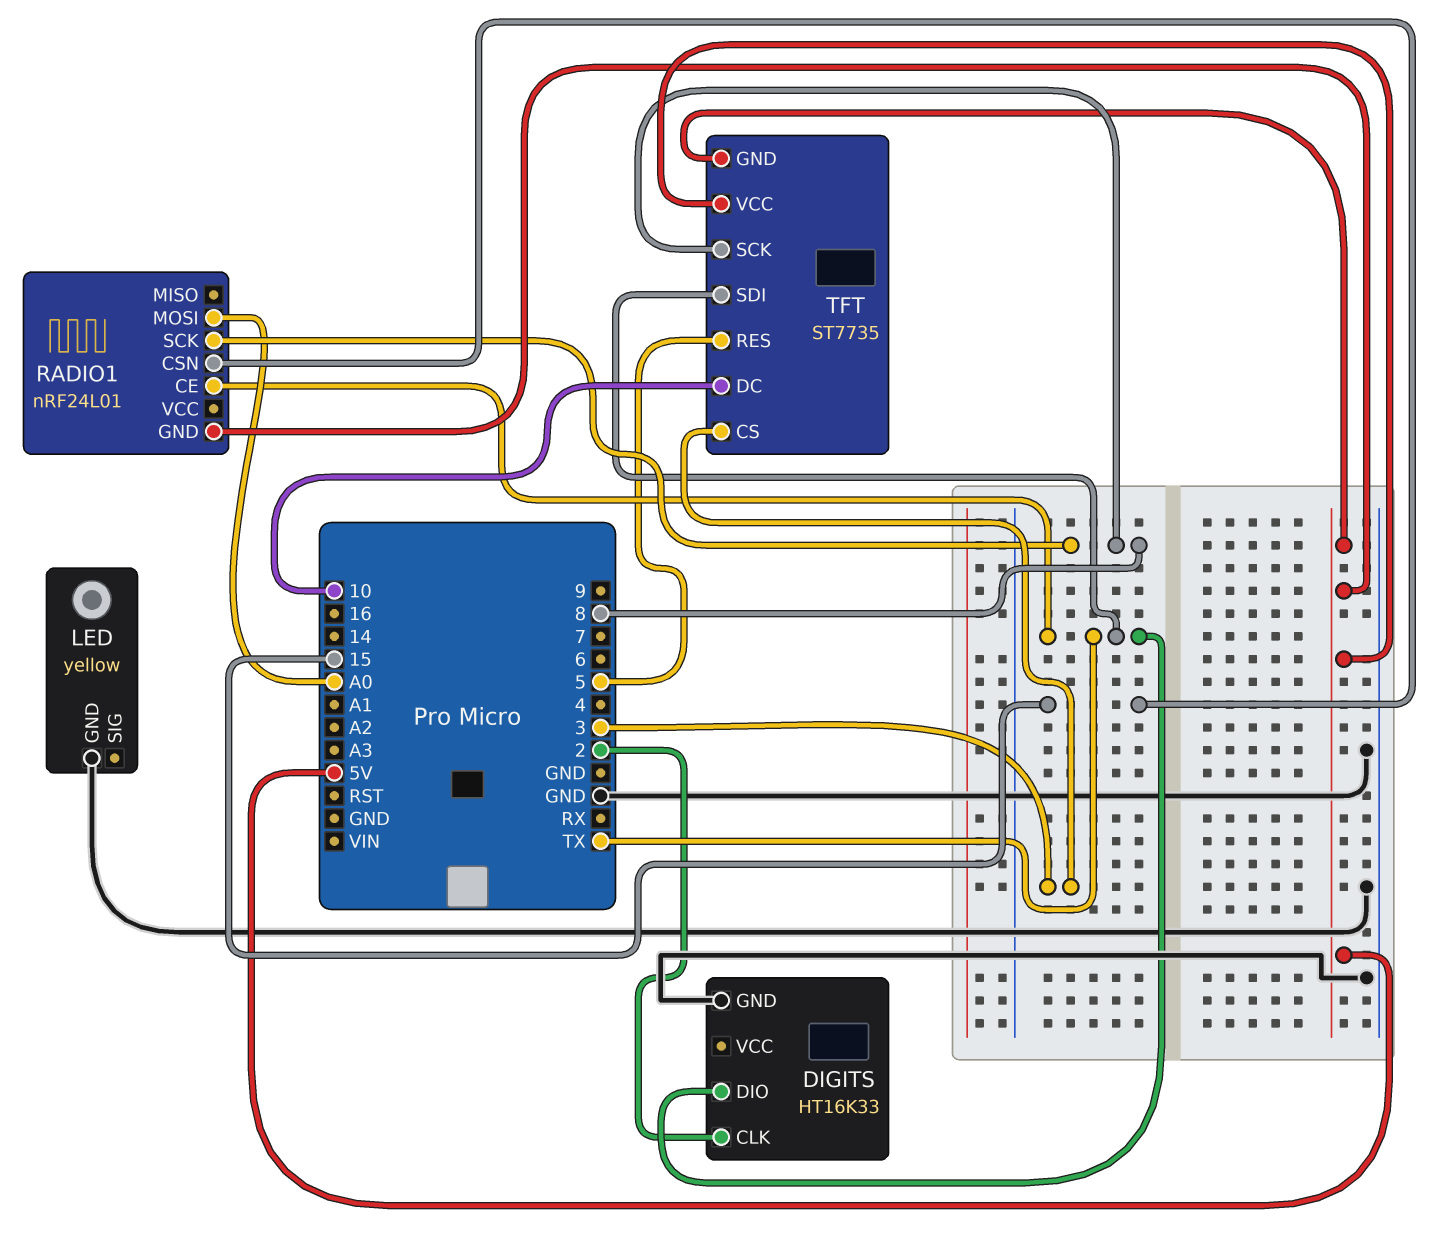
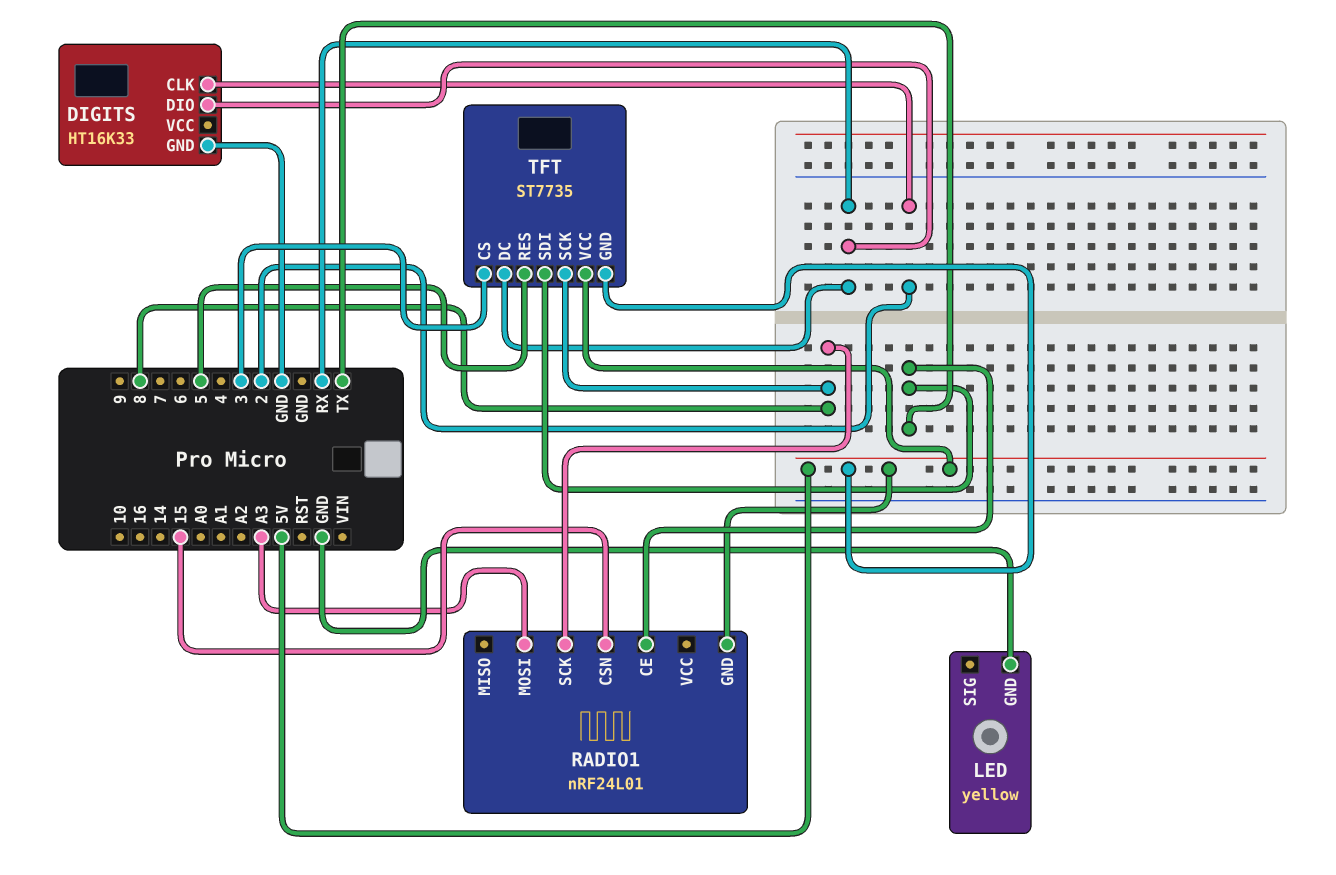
DIGITS pin DIO: TX -> RX
RADIO1 pin MOSI: A0 -> A3
TFT pin DC: 10 -> RX

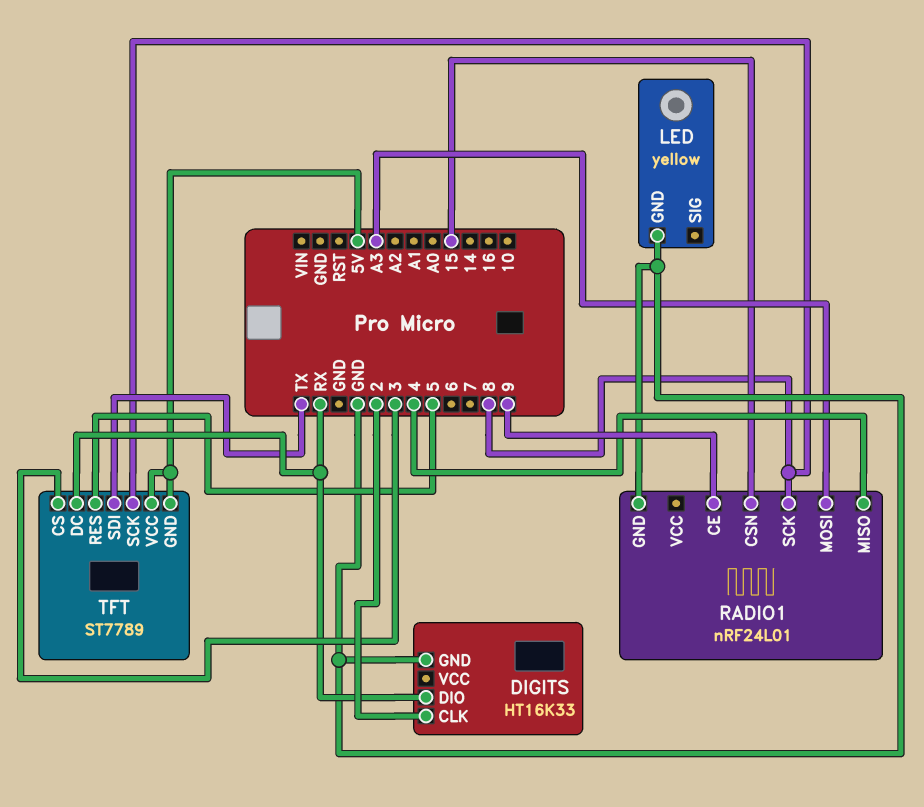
RADIO1 pin CE: TX -> 9
RADIO1 pin GND: 5V -> GND
RADIO1 pin MISO: none -> 4
TFT: ST7735 -> ST7789

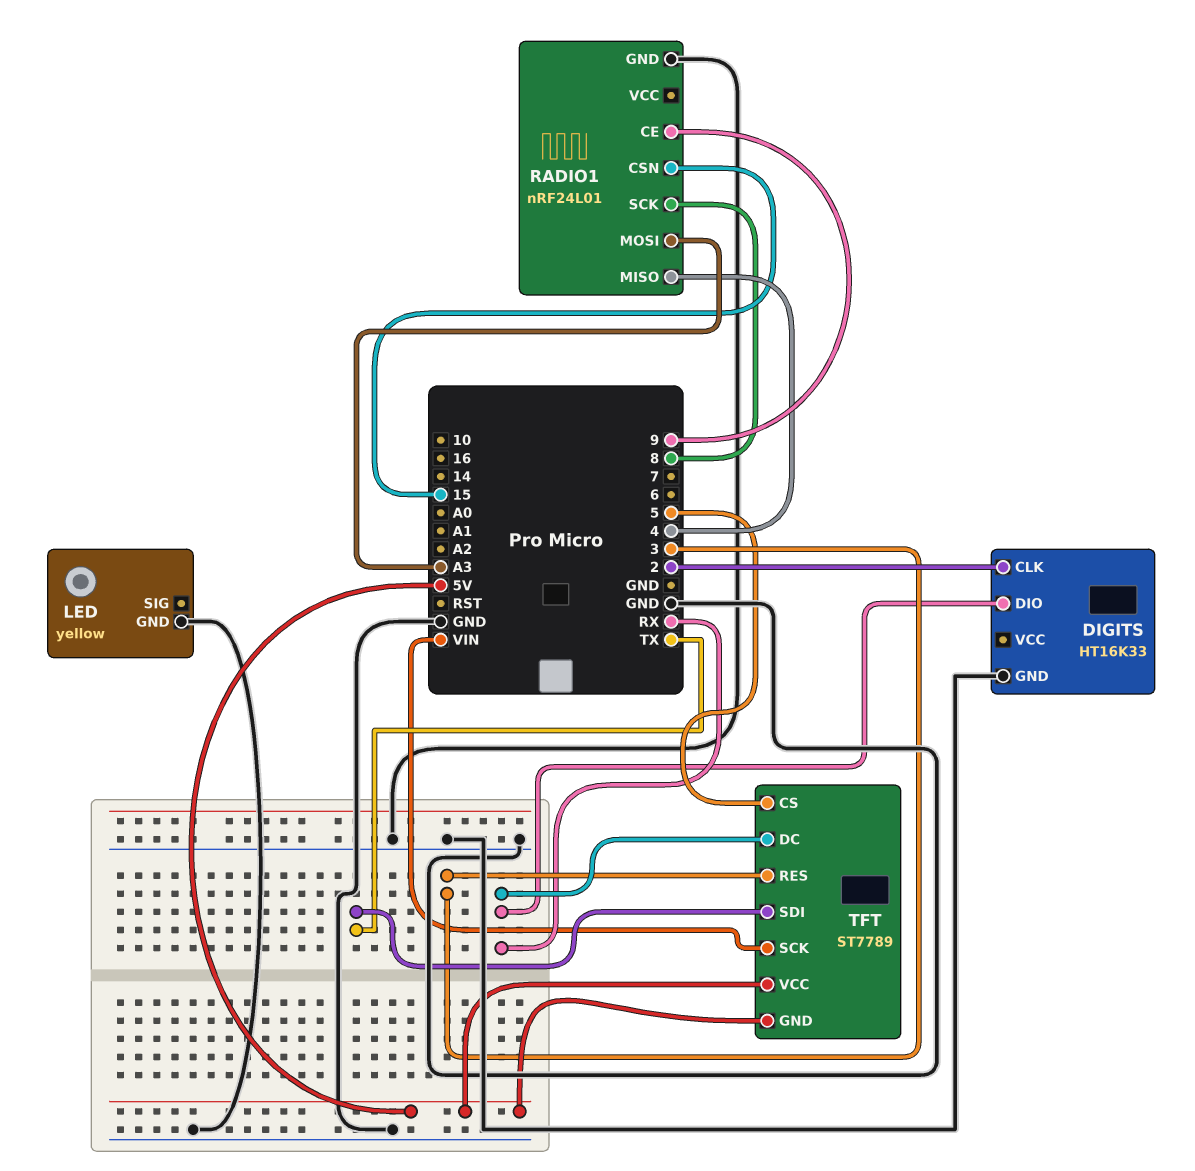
TFT pin CS: 3 -> 5
TFT pin RES: 5 -> 3
TFT pin SCK: 8 -> VIN

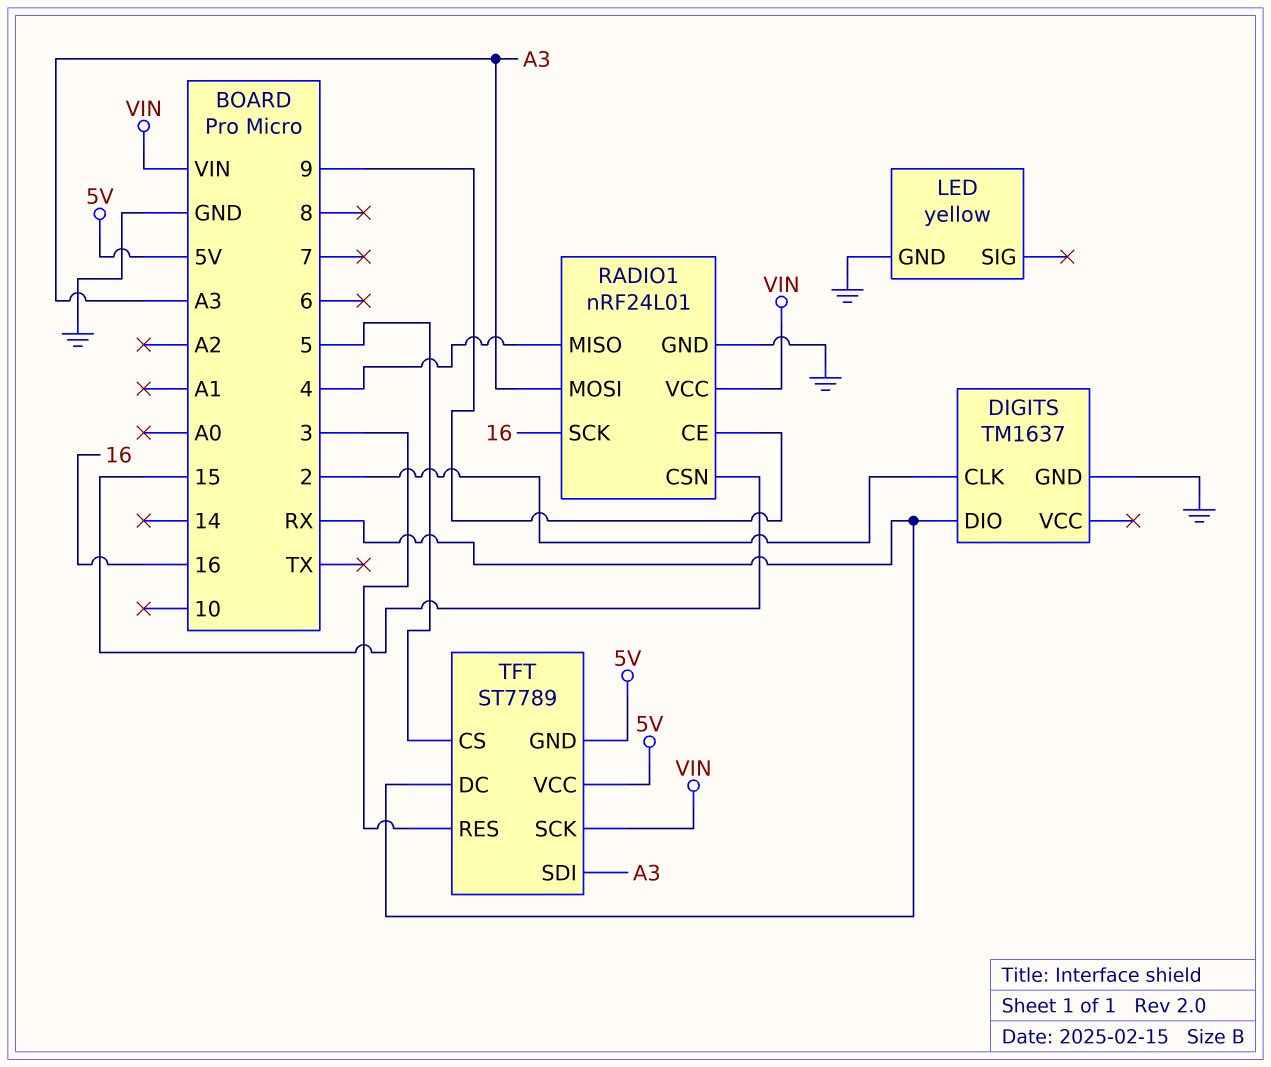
DIGITS: HT16K33 -> TM1637
RADIO1 pin SCK: 8 -> 16
RADIO1 pin VCC: none -> VIN
TFT pin SDI: TX -> A3

